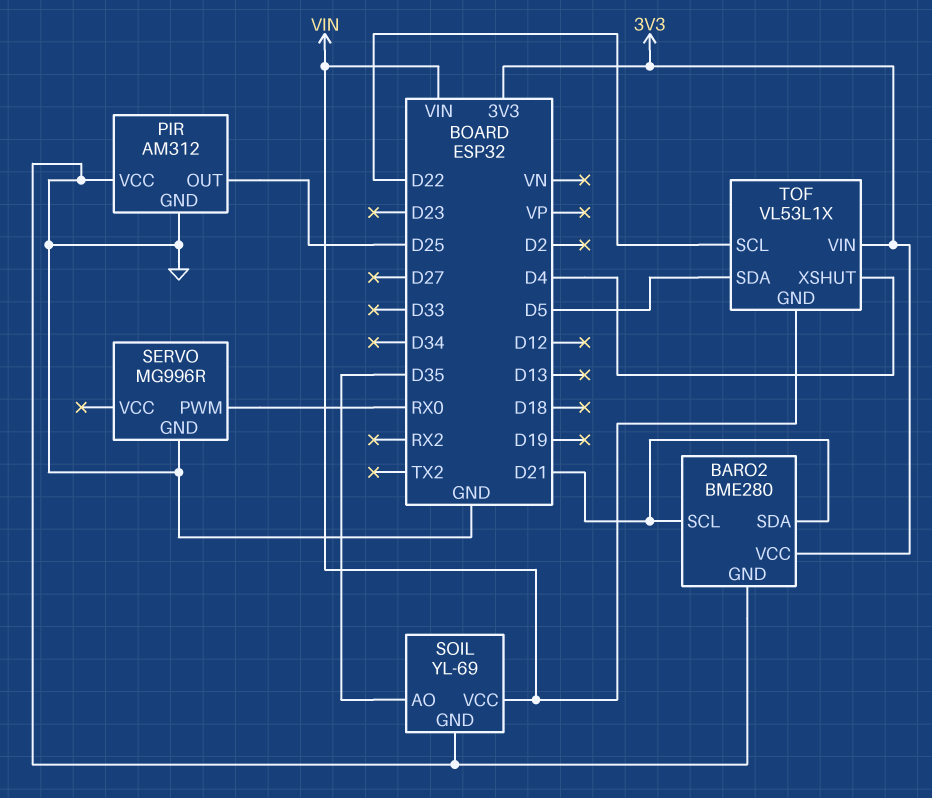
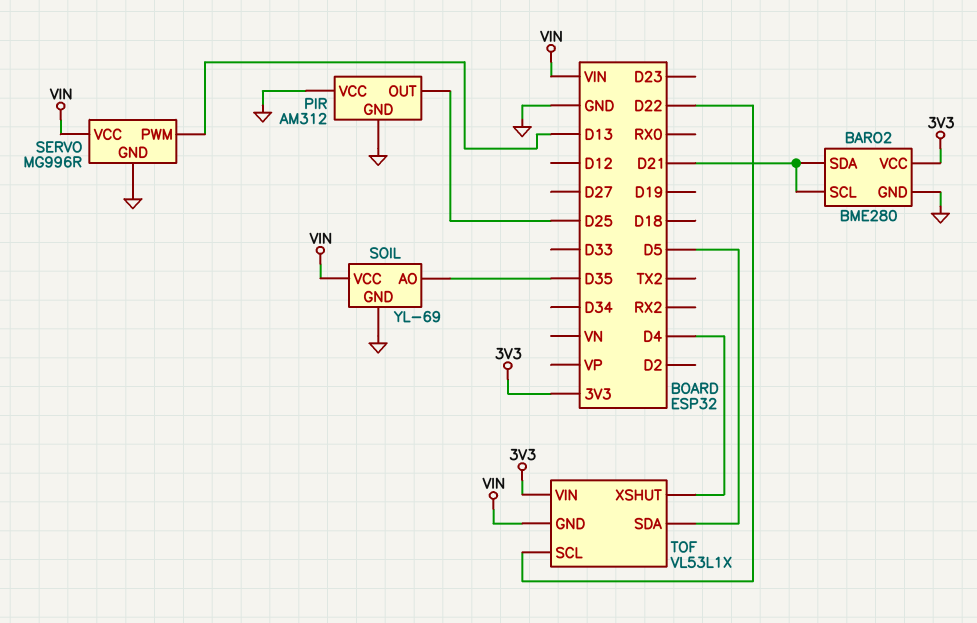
SERVO pin PWM: RX0 -> D13
SERVO pin VCC: none -> VIN

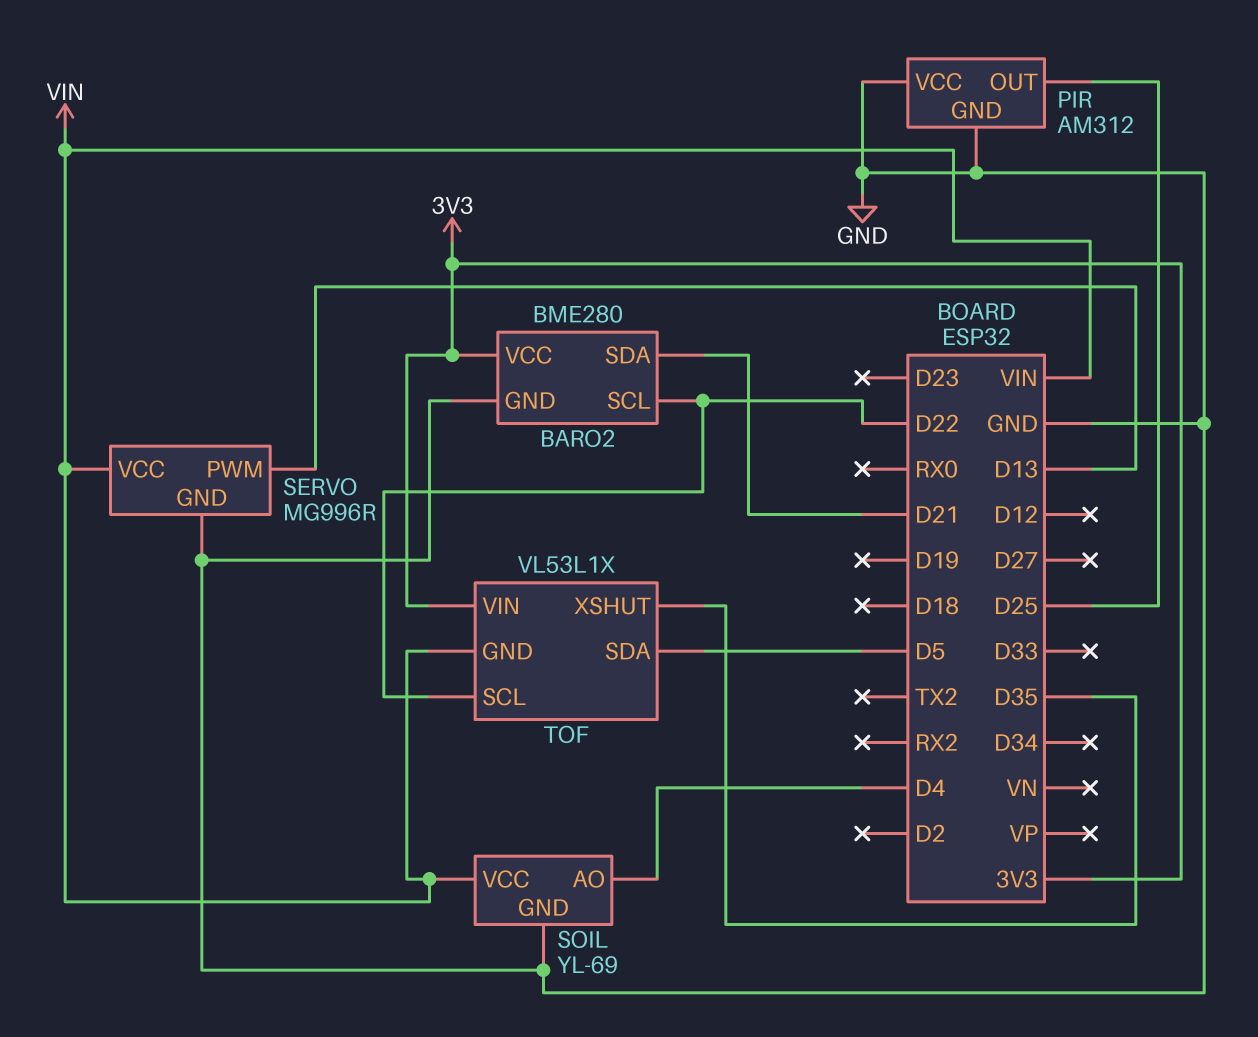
BARO2 pin SCL: D21 -> D22
SOIL pin AO: D35 -> D4
TOF pin XSHUT: D4 -> D35

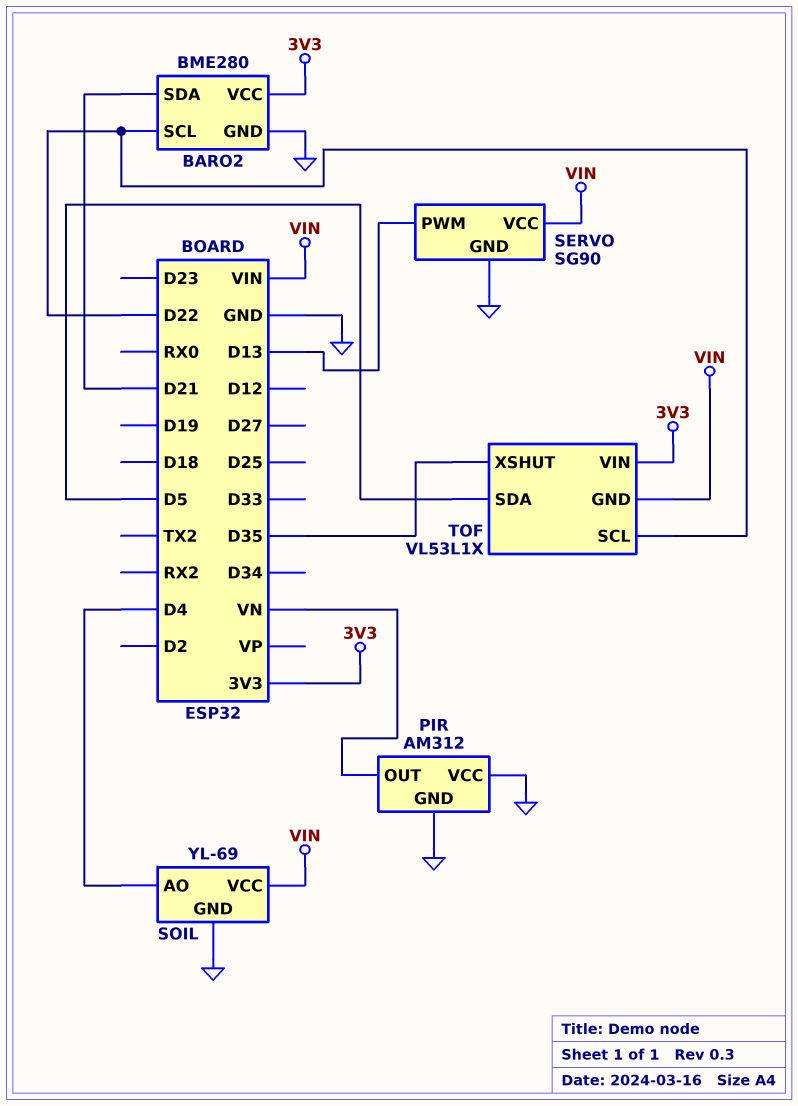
PIR pin OUT: D25 -> VN
SERVO: MG996R -> SG90

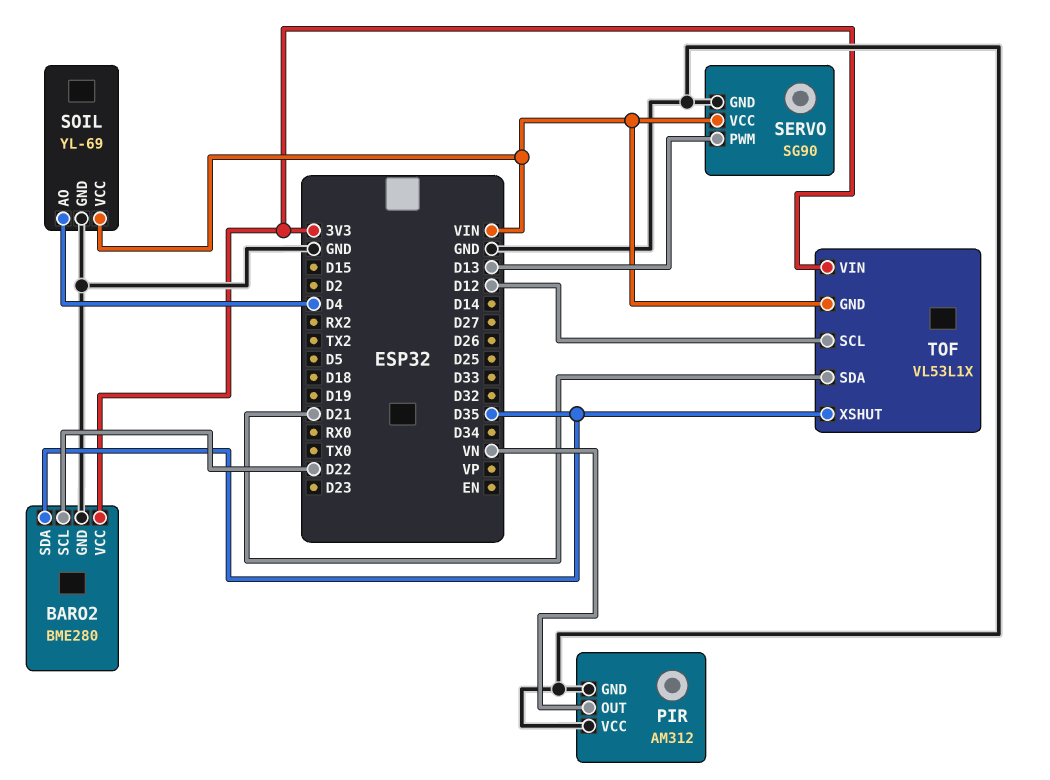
BARO2 pin SDA: D21 -> D35
TOF pin SCL: D22 -> D12
TOF pin SDA: D5 -> D21

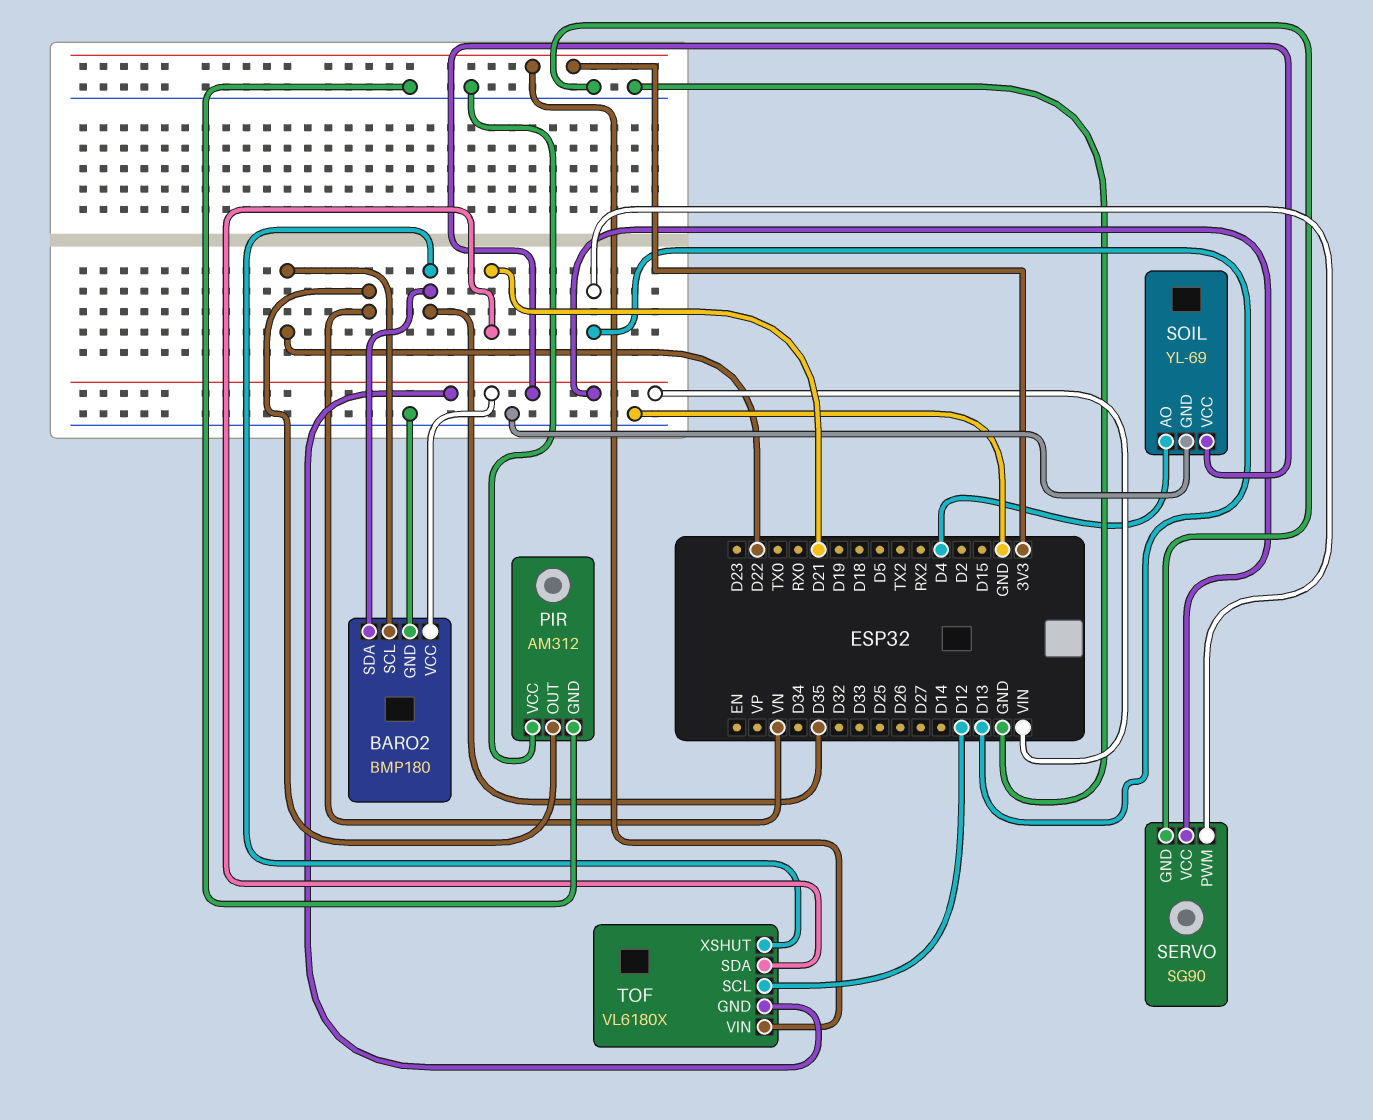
BARO2: BME280 -> BMP180
BARO2 pin VCC: 3V3 -> VIN
TOF: VL53L1X -> VL6180X

